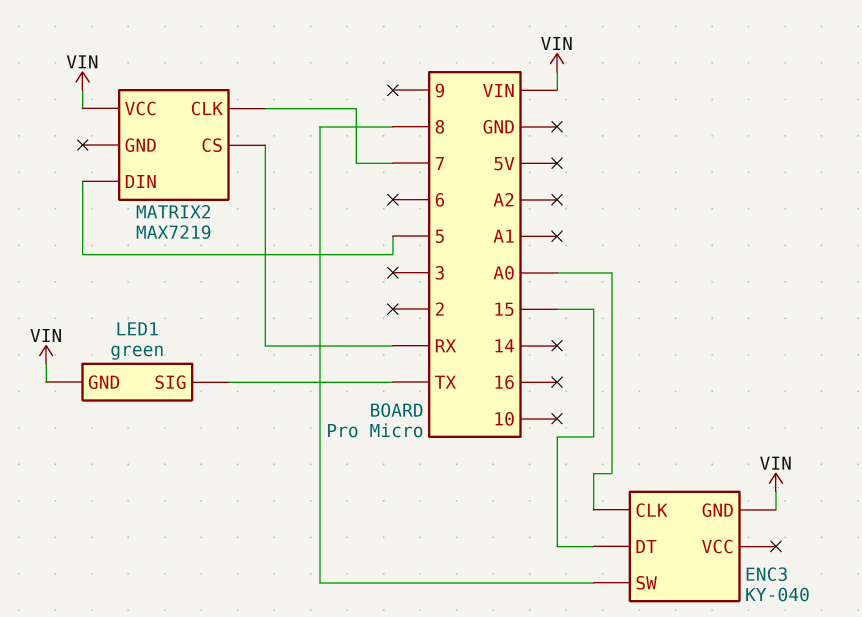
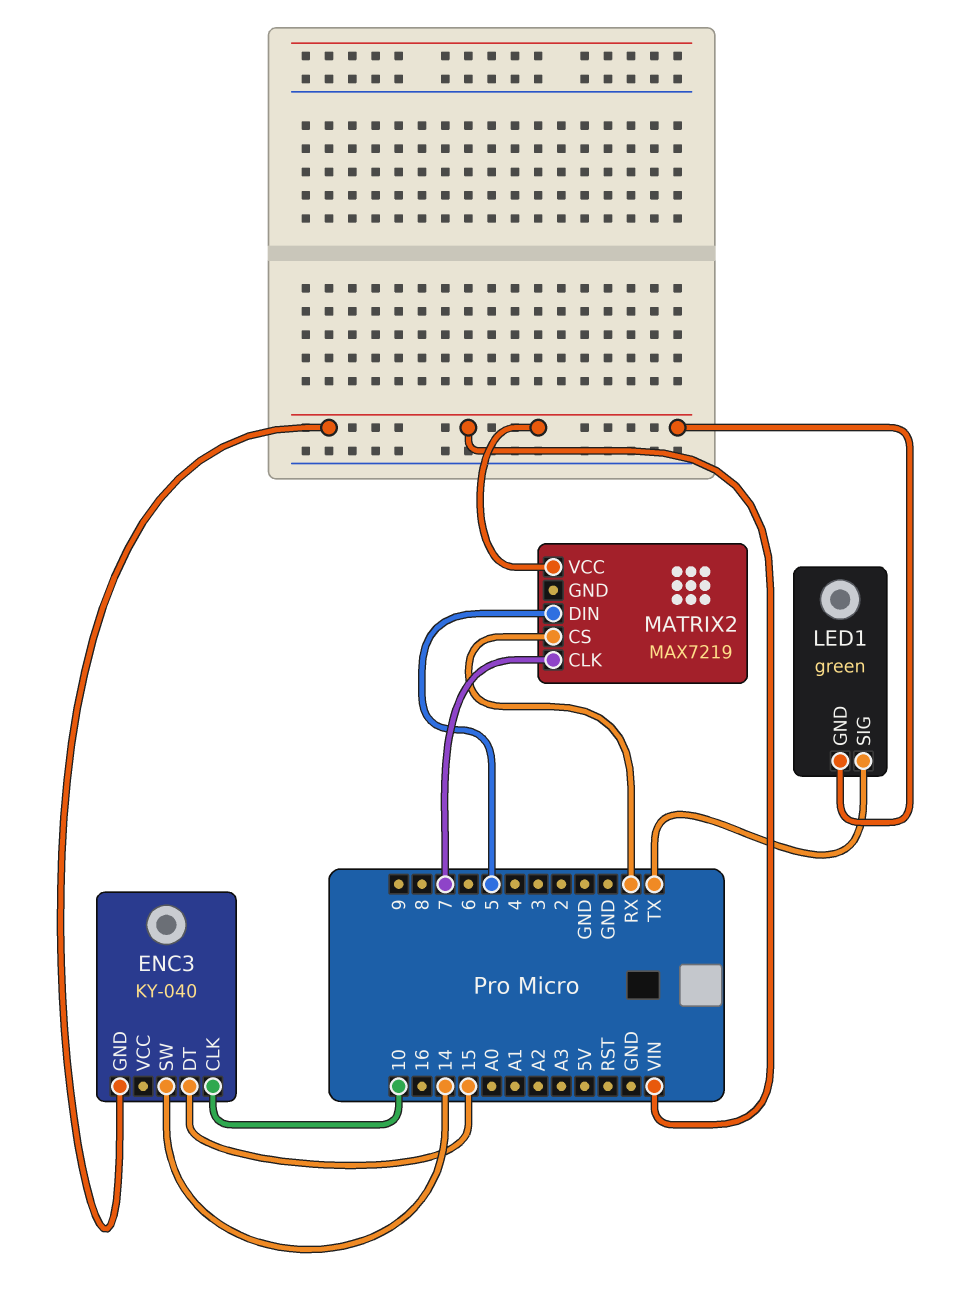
ENC3 pin CLK: A0 -> 10
ENC3 pin SW: 8 -> 14

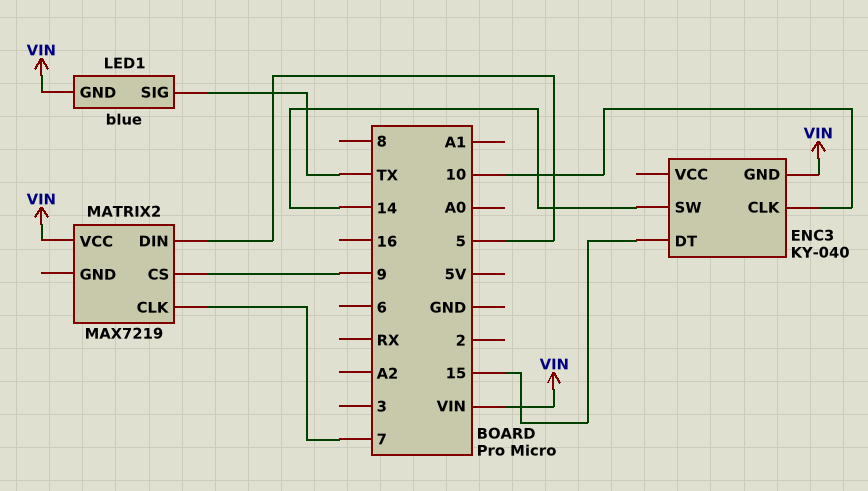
LED1: green -> blue
MATRIX2 pin CS: RX -> 9

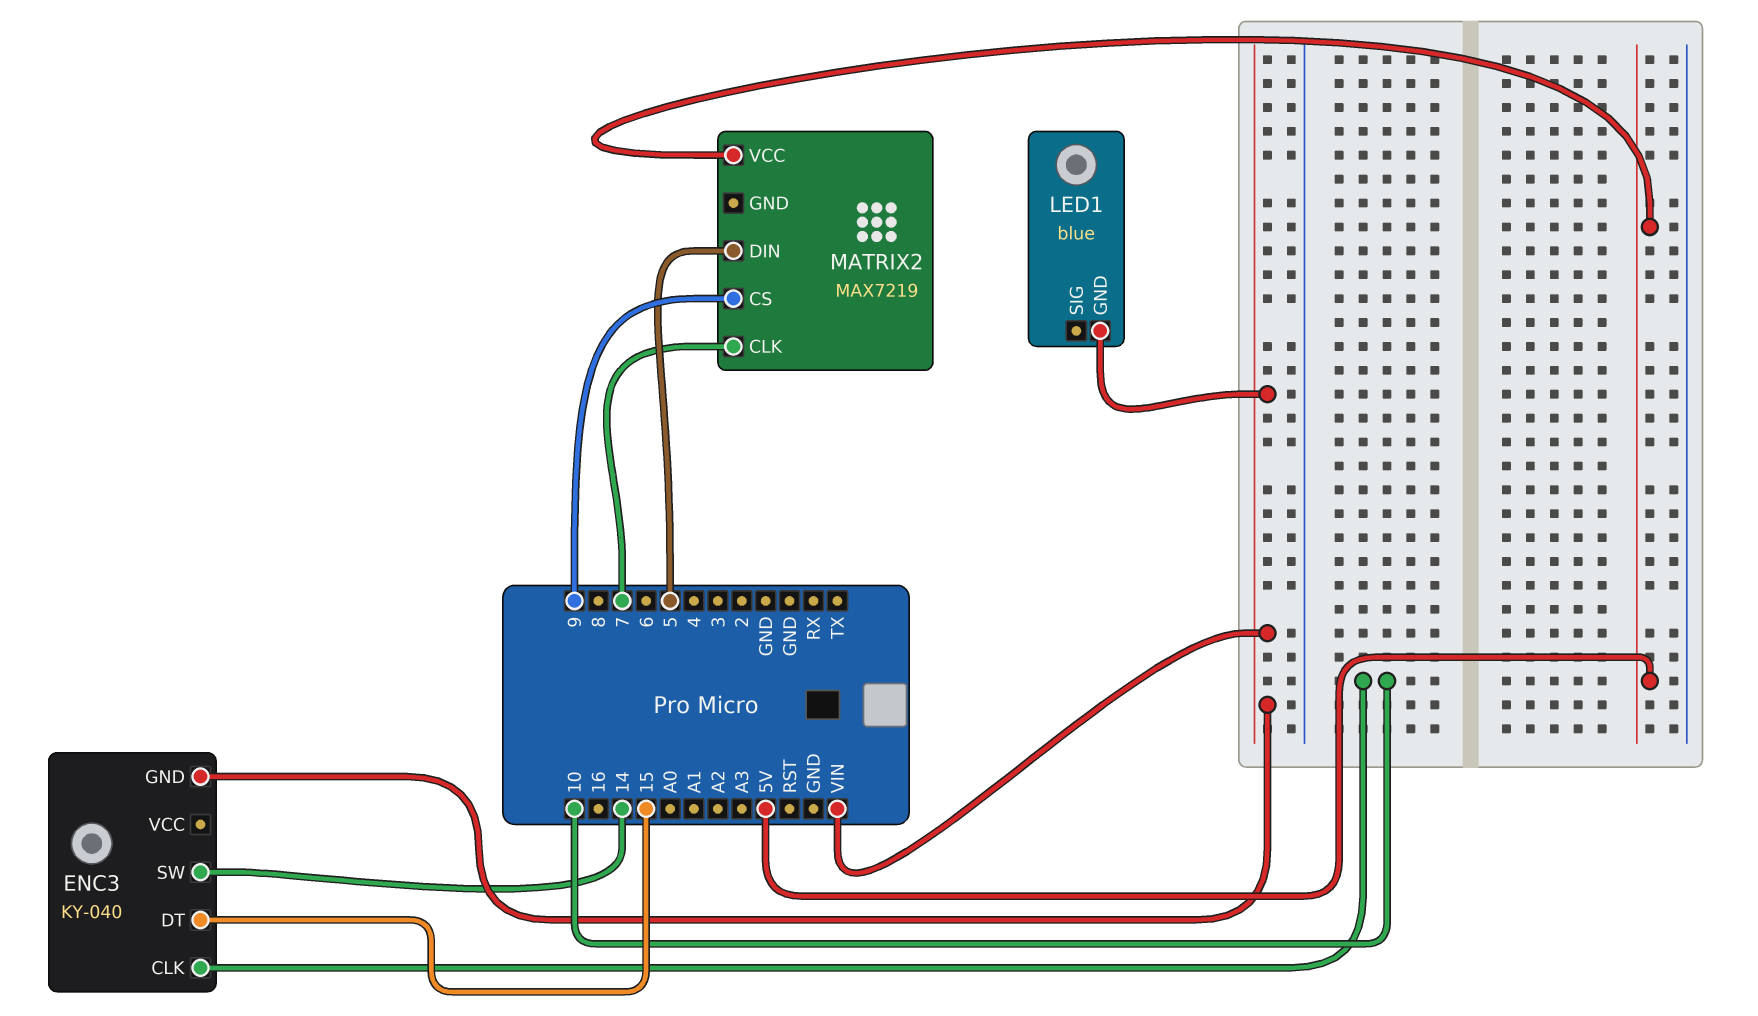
LED1 pin SIG: TX -> none
MATRIX2 pin VCC: VIN -> 5V

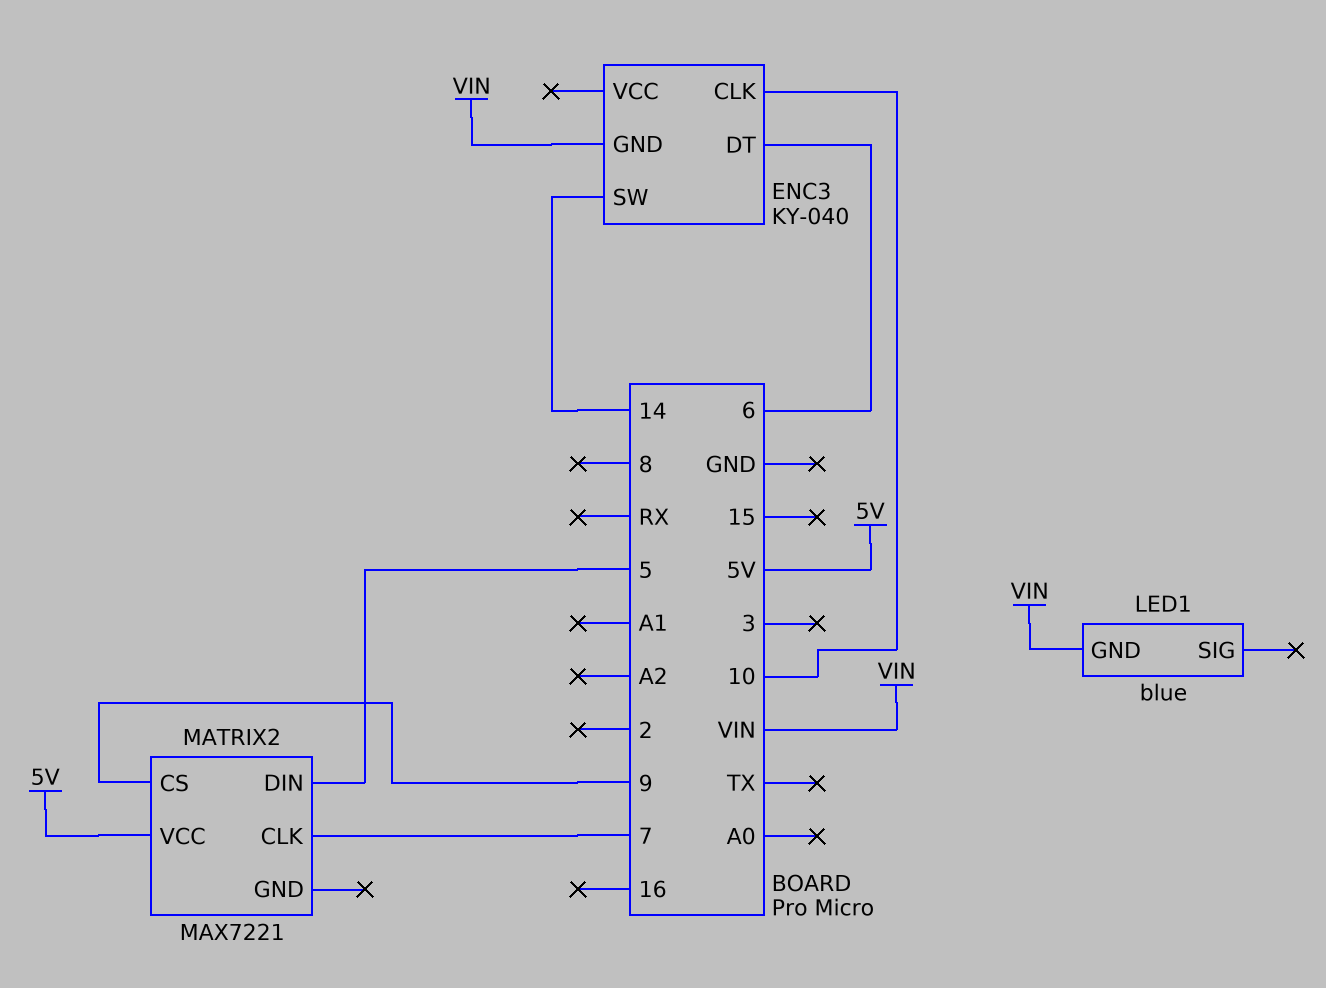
ENC3 pin DT: 15 -> 6
MATRIX2: MAX7219 -> MAX7221

